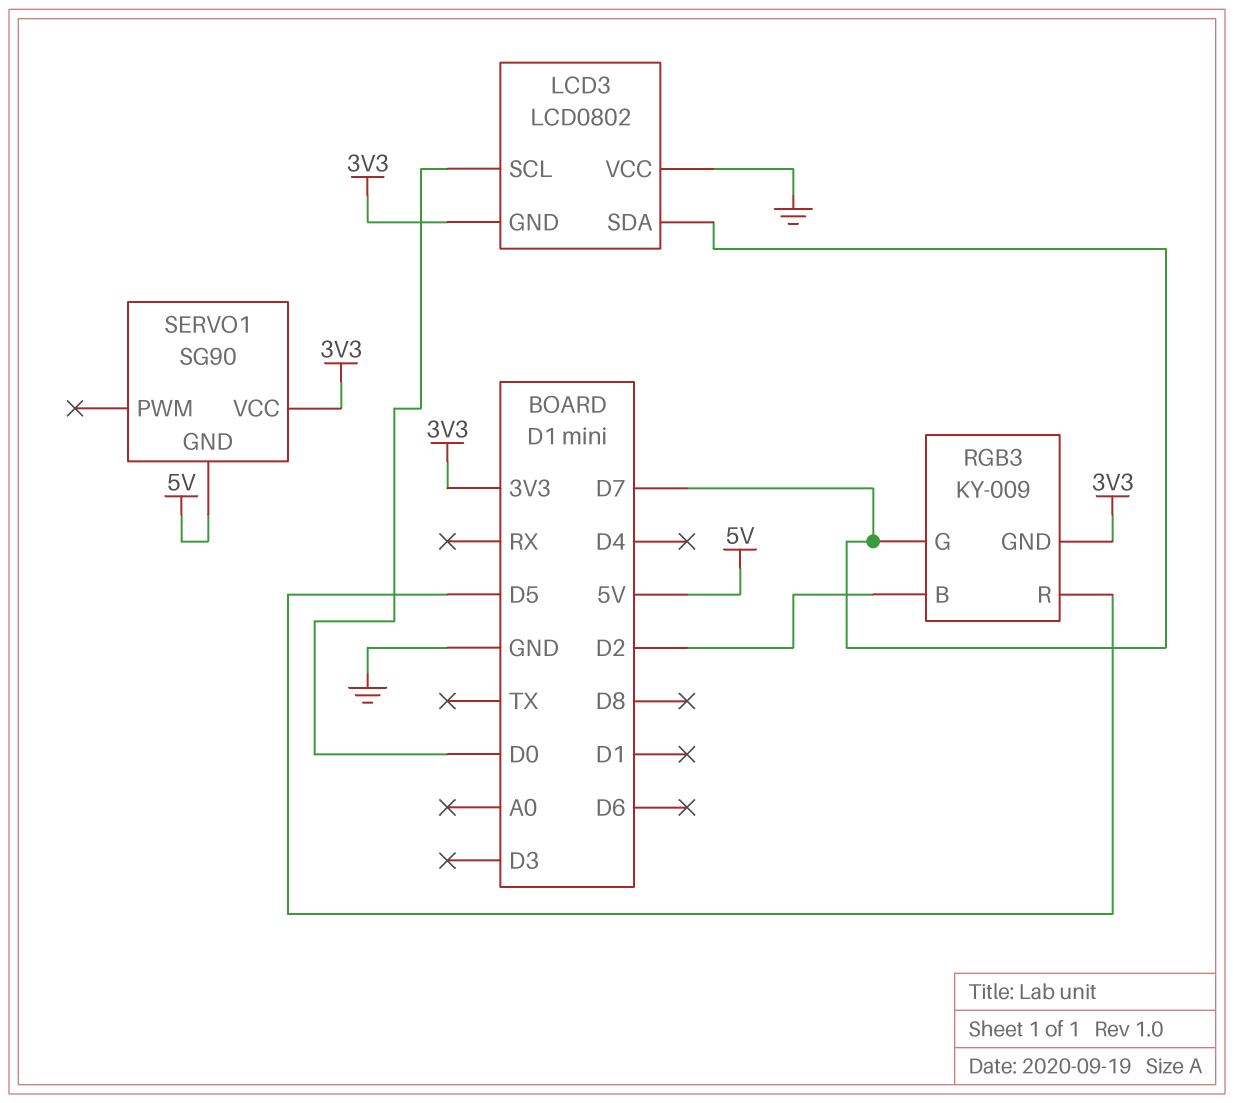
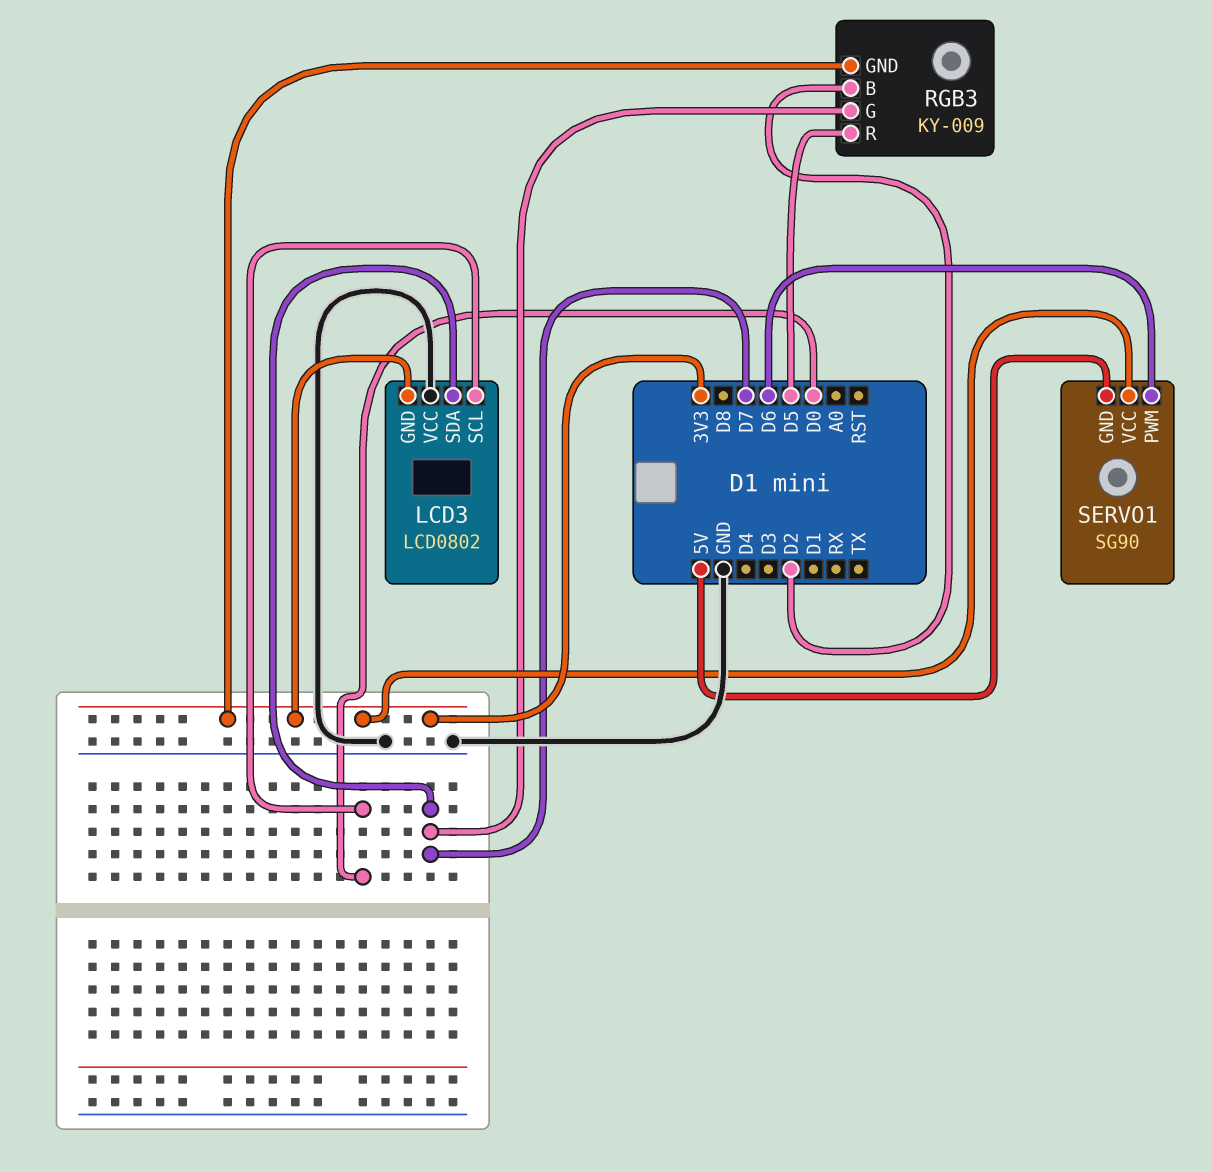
SERVO1 pin PWM: none -> D6

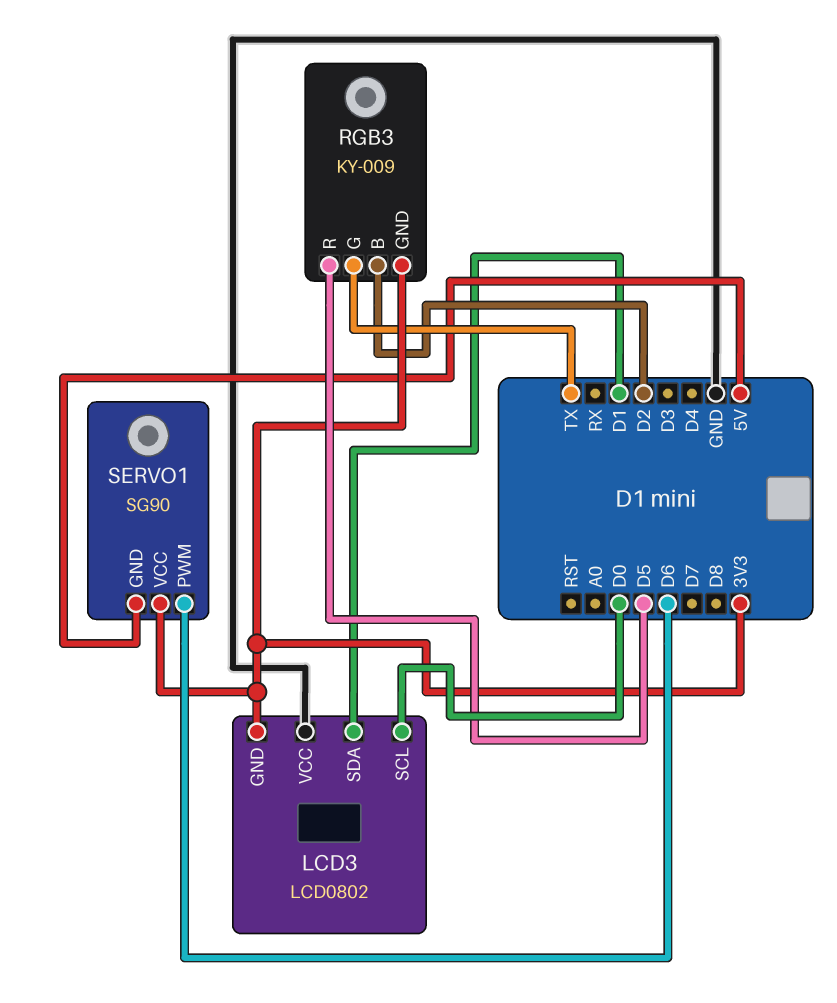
LCD3 pin SDA: D7 -> D1
RGB3 pin G: D7 -> TX

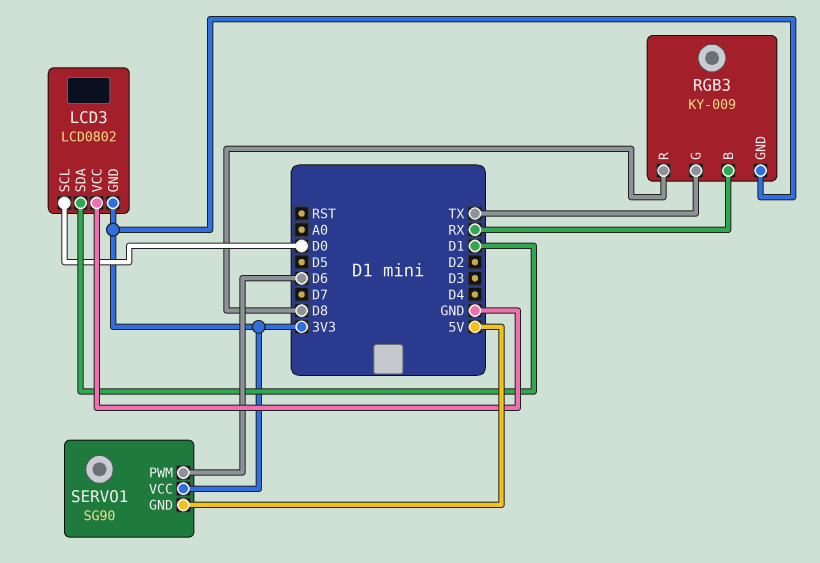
RGB3 pin B: D2 -> RX
RGB3 pin R: D5 -> D8

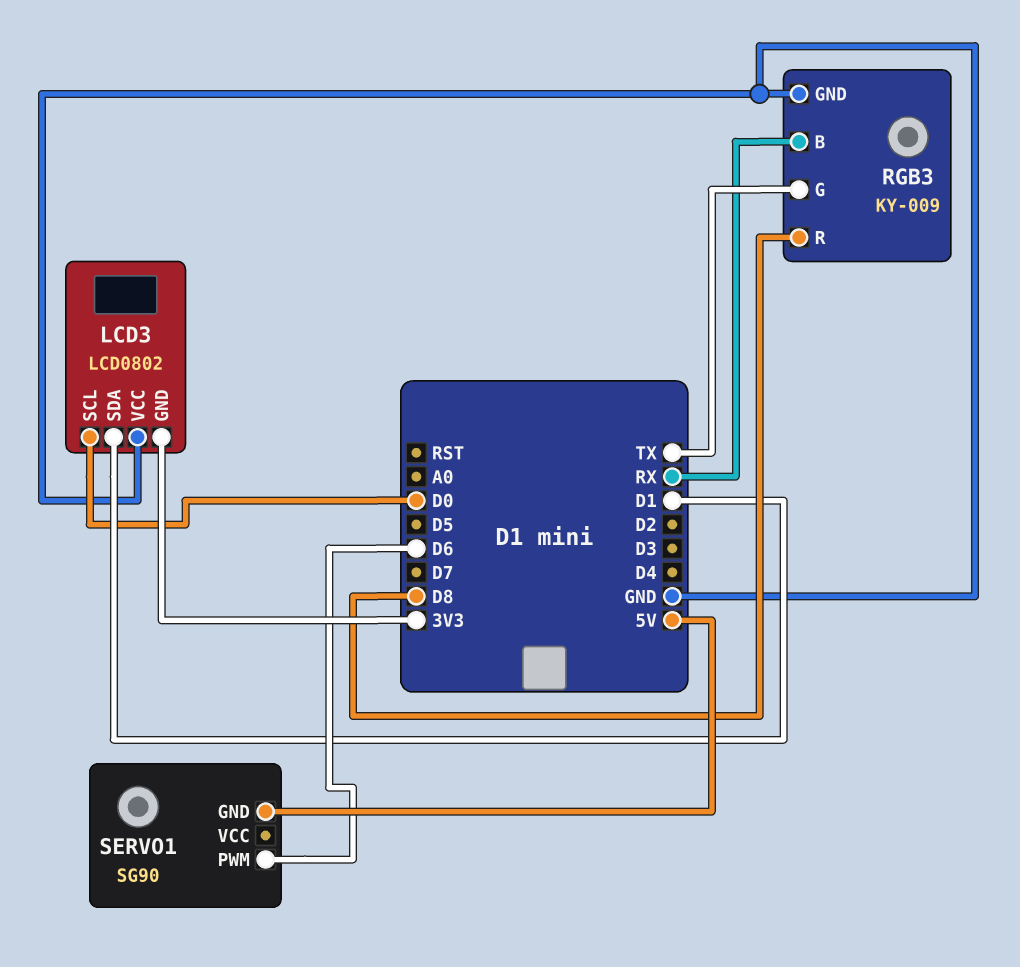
RGB3 pin GND: 3V3 -> GND
SERVO1 pin VCC: 3V3 -> none

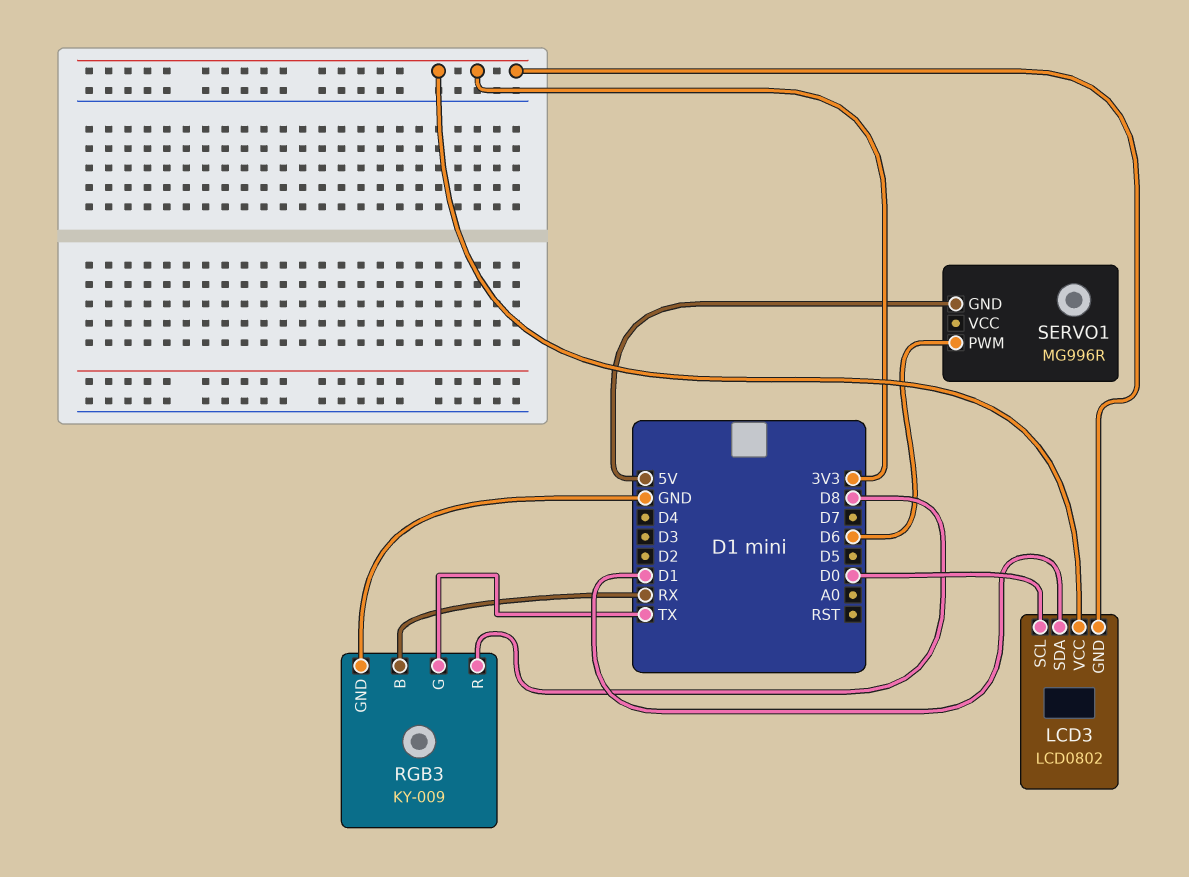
LCD3 pin VCC: GND -> 3V3
SERVO1: SG90 -> MG996R

